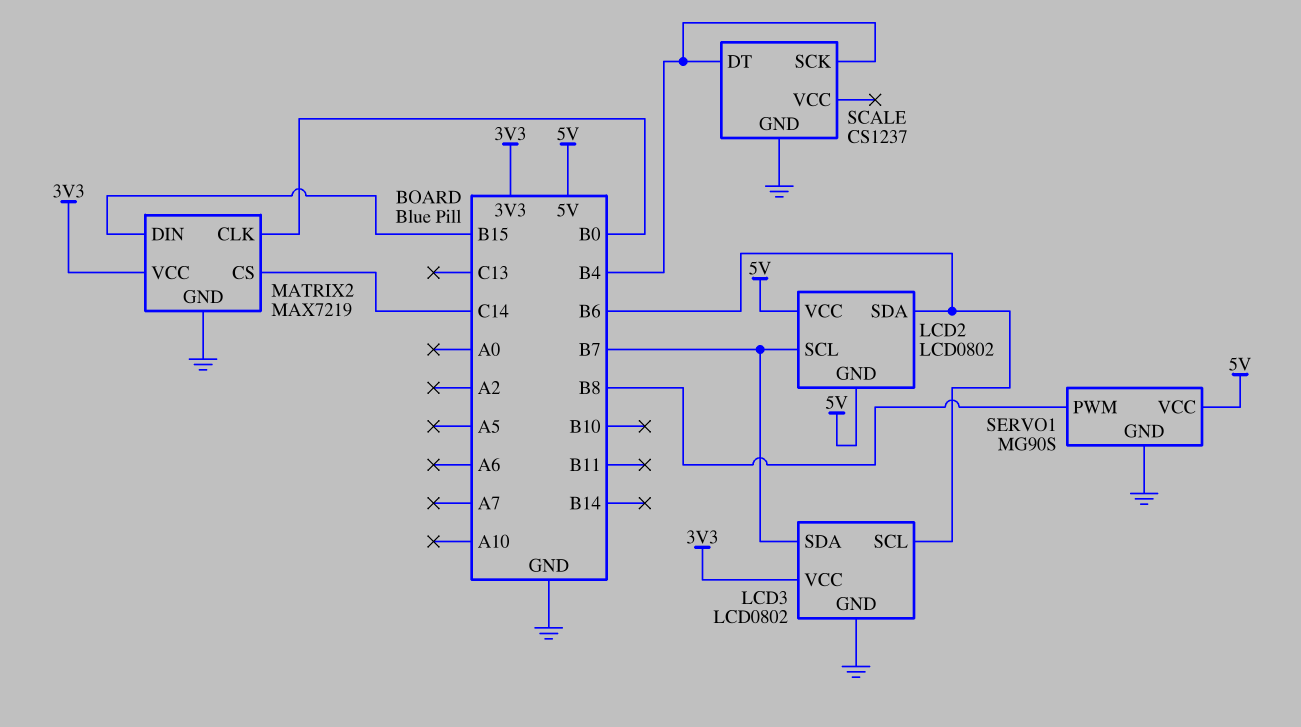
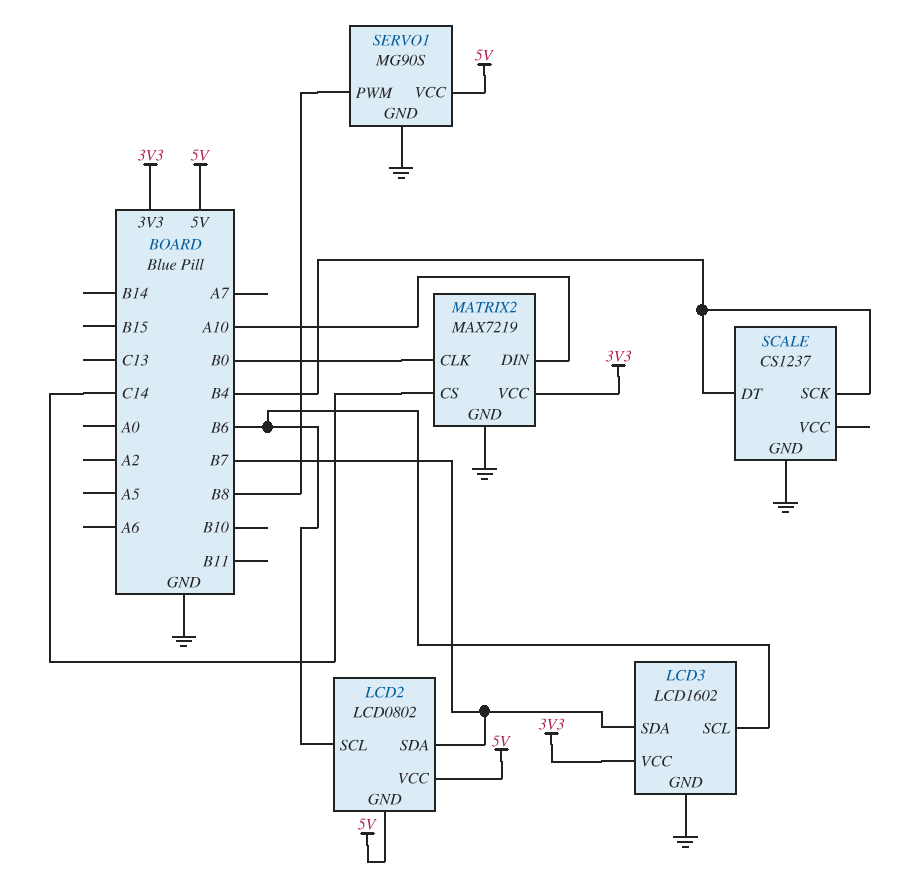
LCD2 pin SCL: B7 -> B6
LCD2 pin SDA: B6 -> B7
LCD3: LCD0802 -> LCD1602
MATRIX2 pin DIN: B15 -> A10

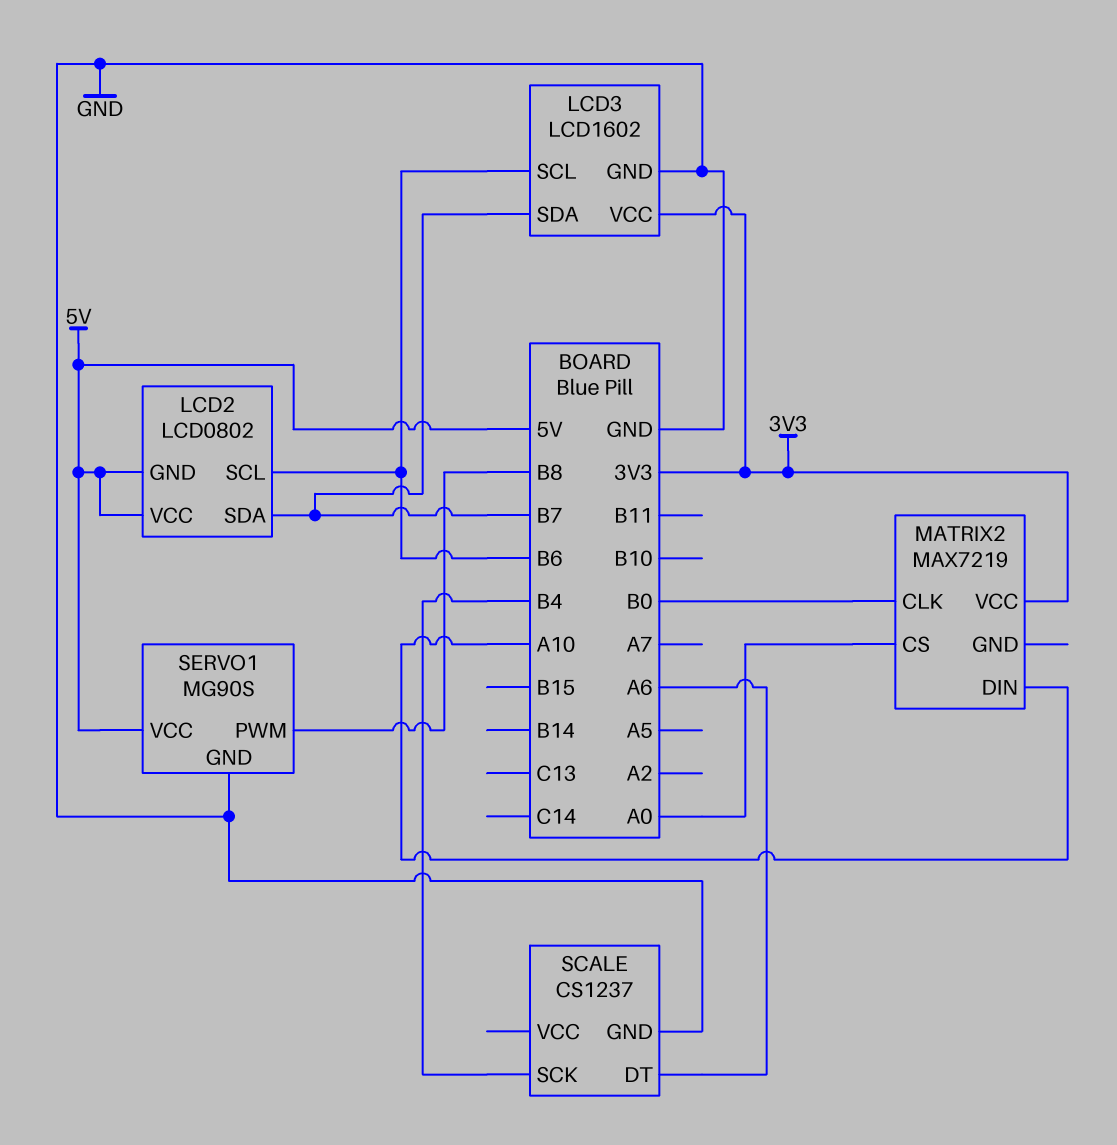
MATRIX2 pin CS: C14 -> A0
MATRIX2 pin GND: GND -> none
SCALE pin DT: B4 -> A6

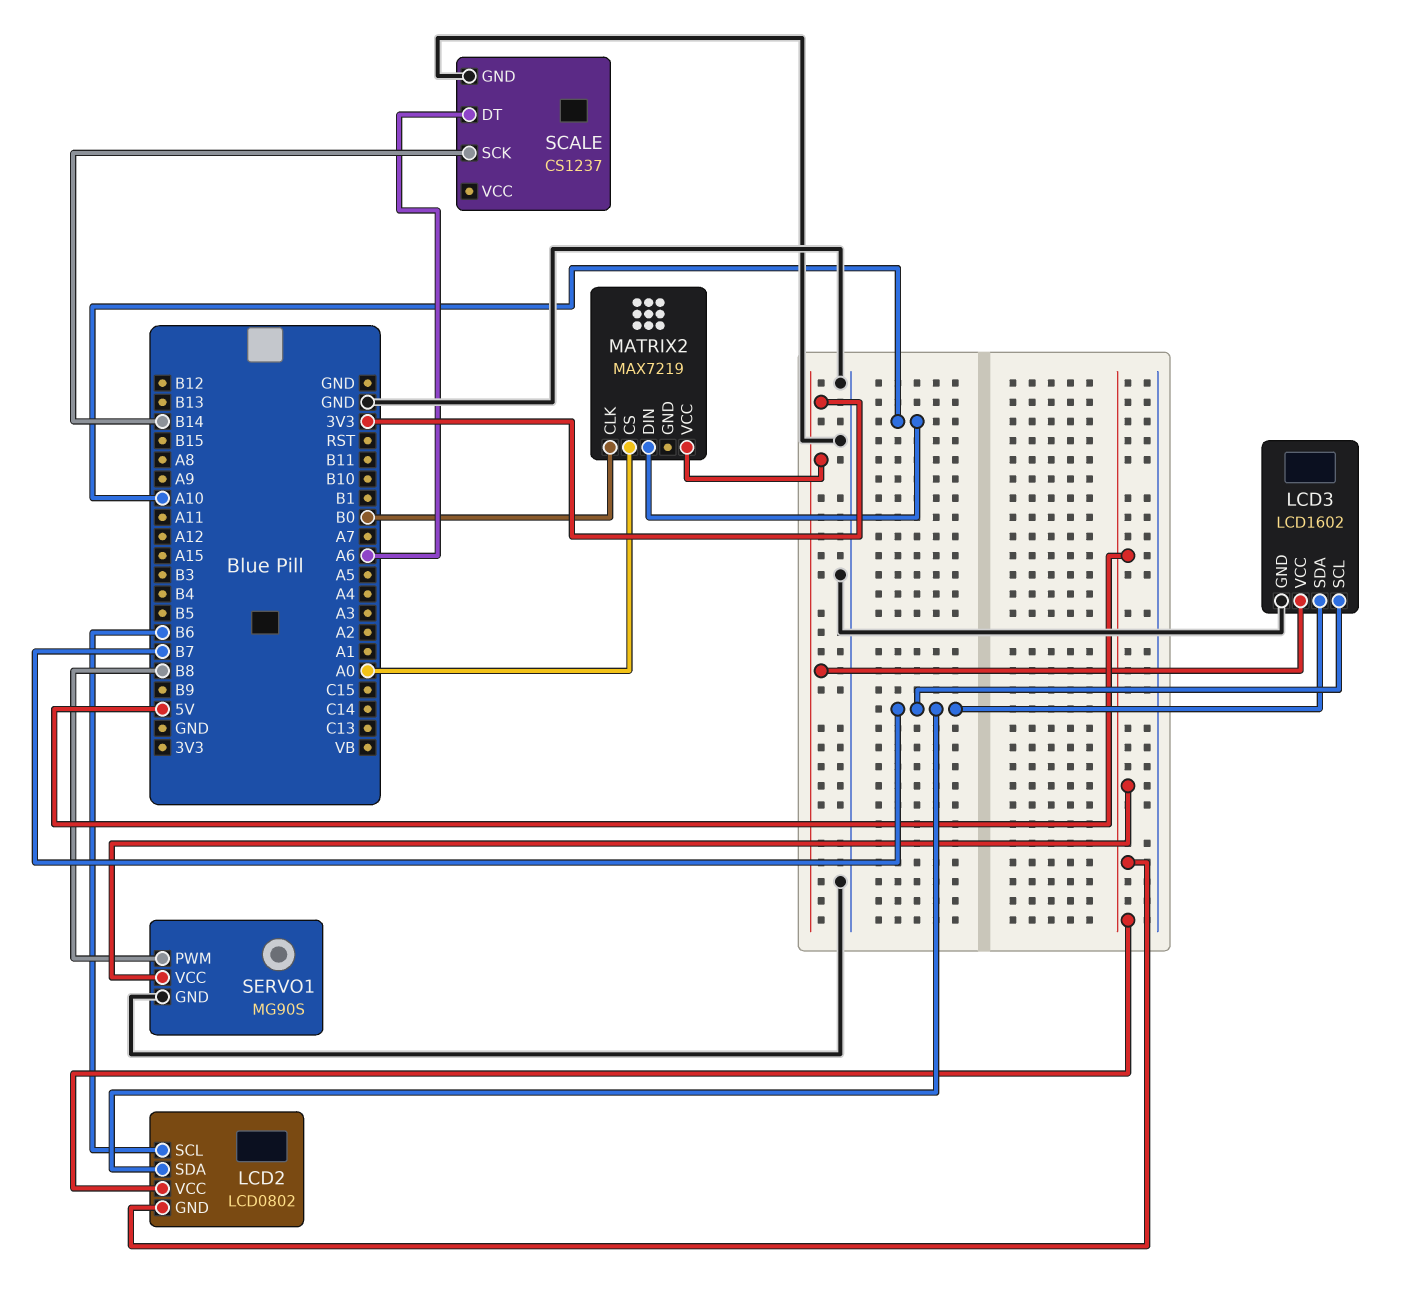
LCD3 pin SCL: B6 -> B7
SCALE pin SCK: B4 -> B14

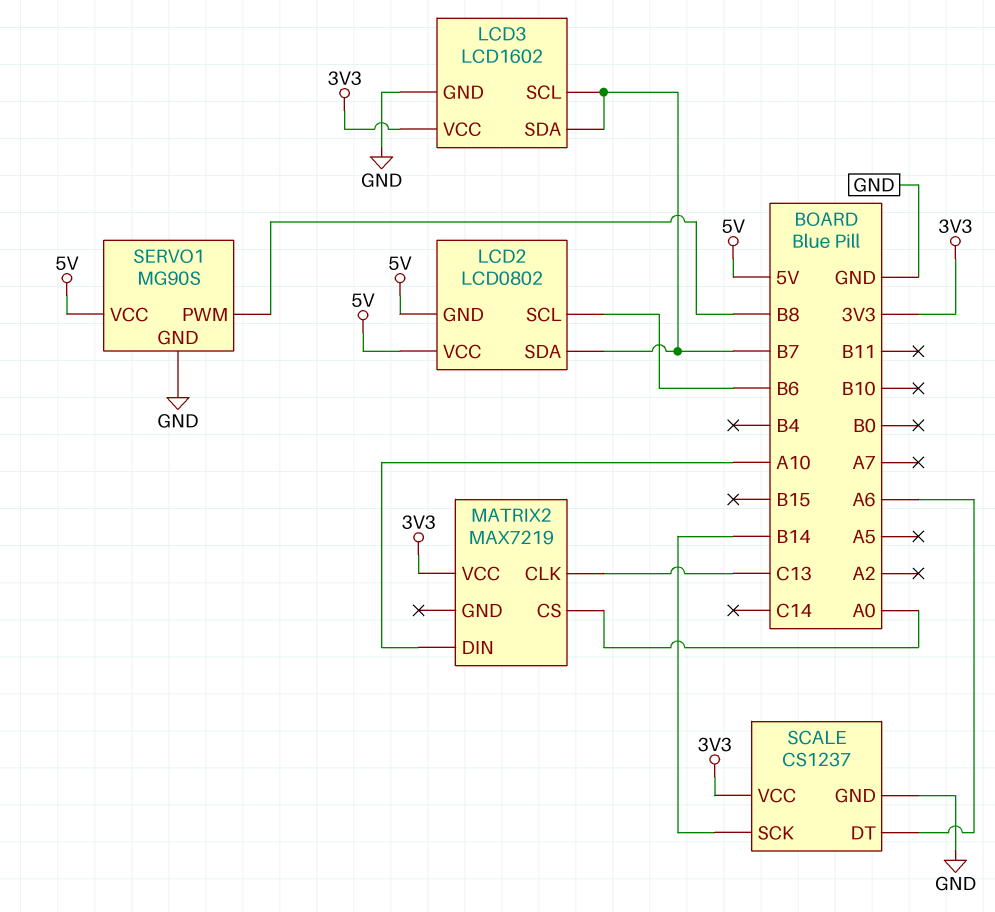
MATRIX2 pin CLK: B0 -> C13
SCALE pin VCC: none -> 3V3

